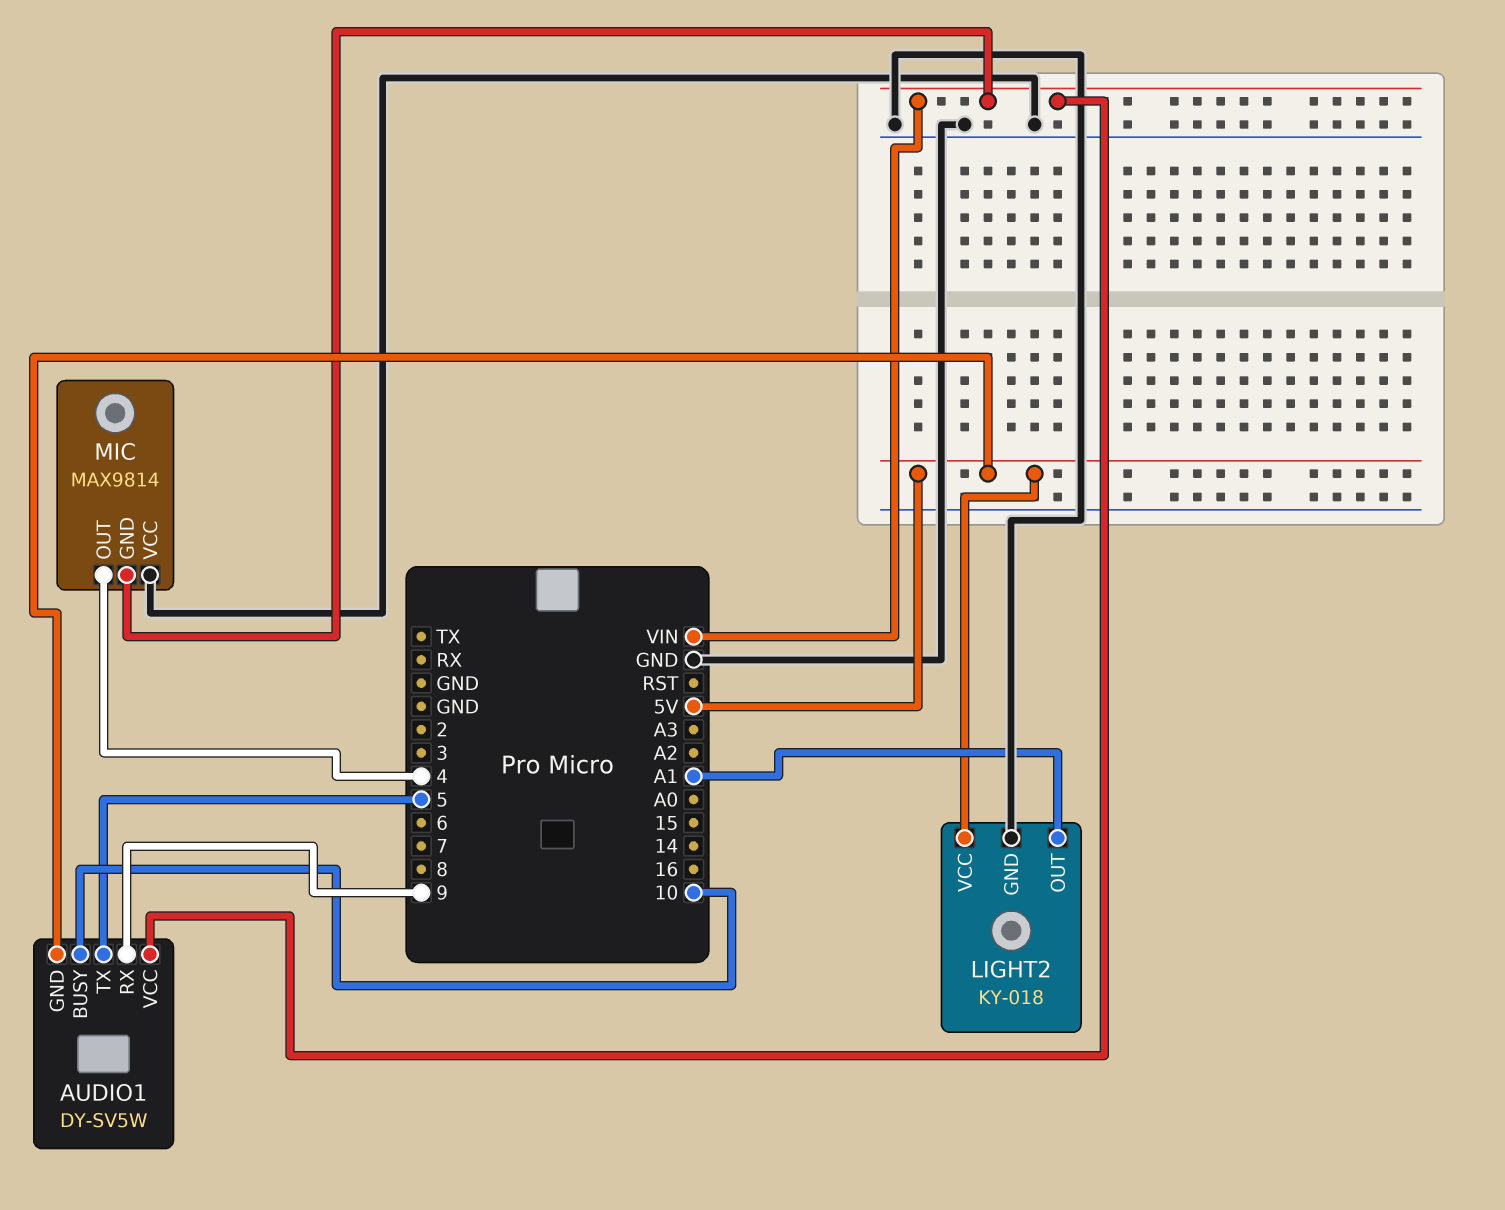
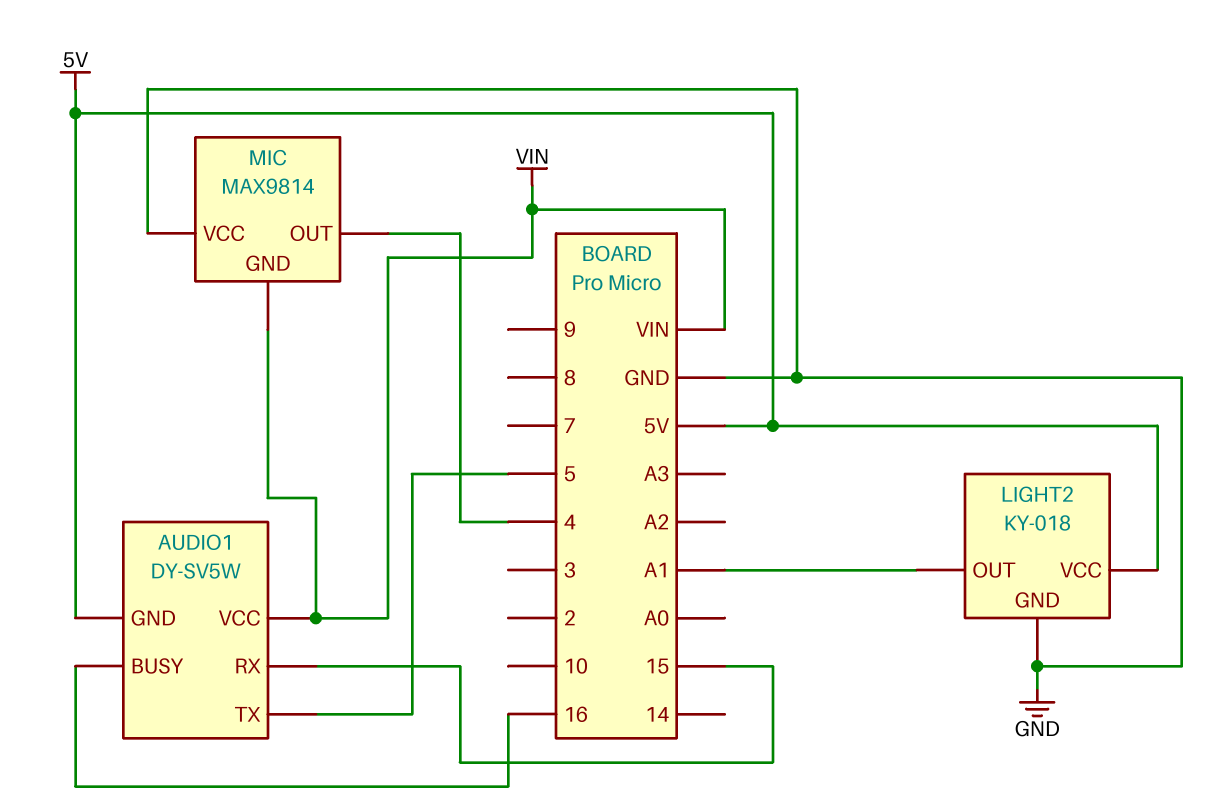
AUDIO1 pin BUSY: 10 -> 16
AUDIO1 pin RX: 9 -> 15

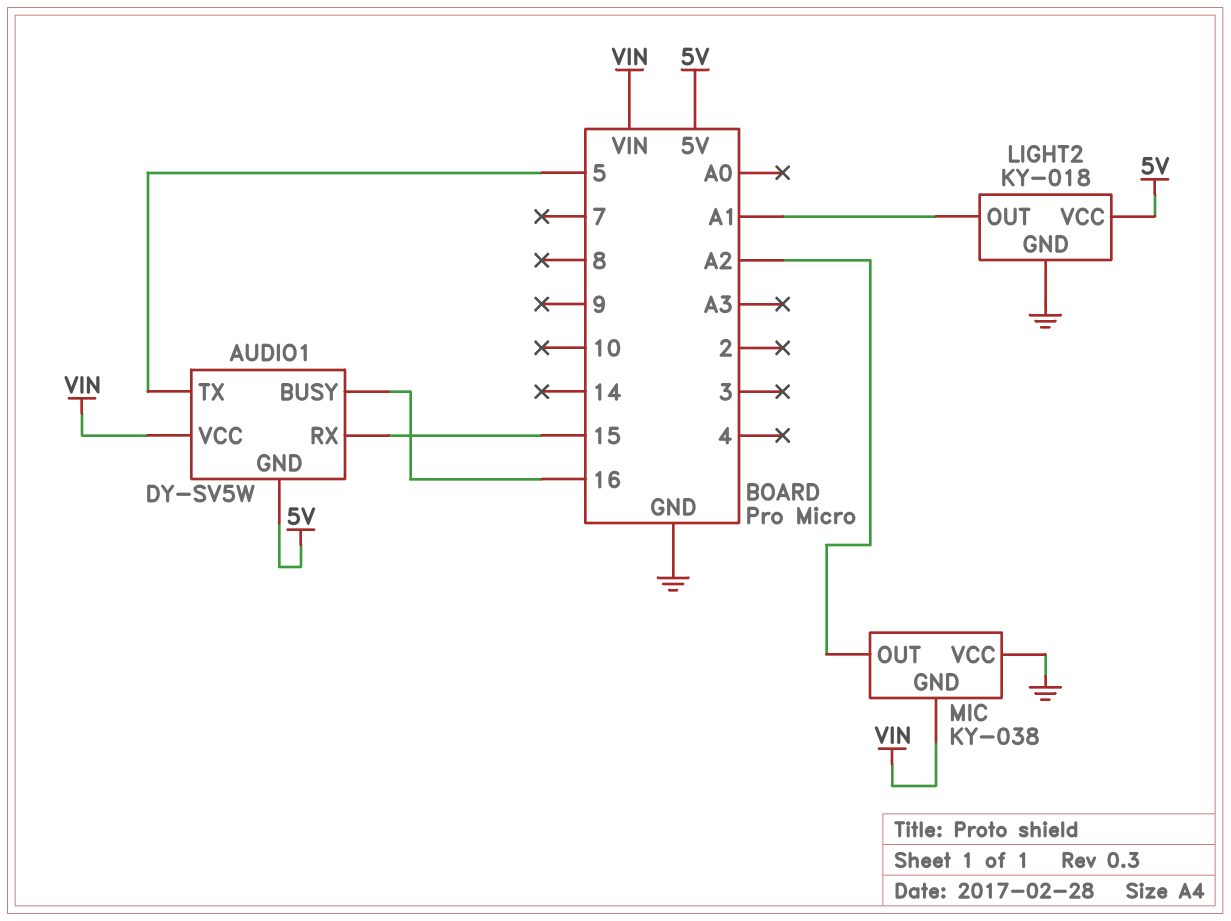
MIC: MAX9814 -> KY-038
MIC pin OUT: 4 -> A2

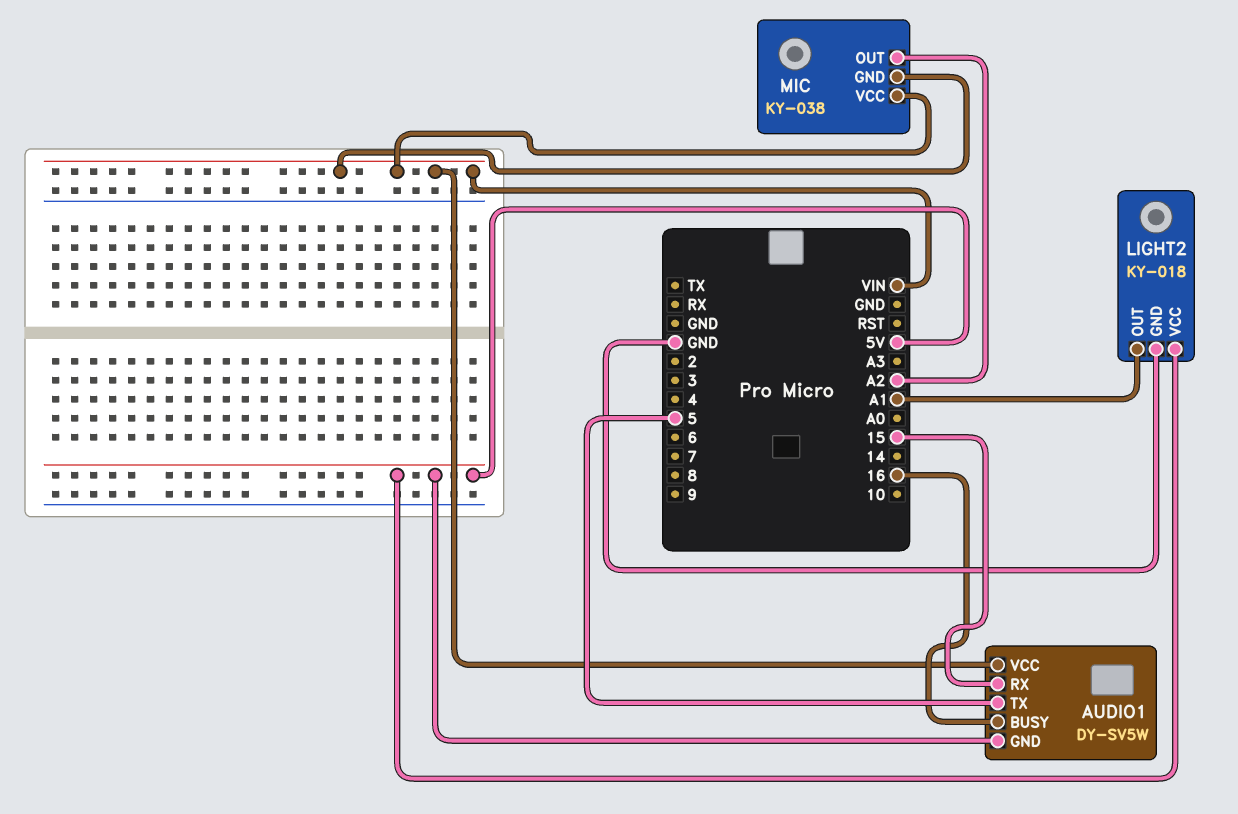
MIC pin VCC: GND -> VIN

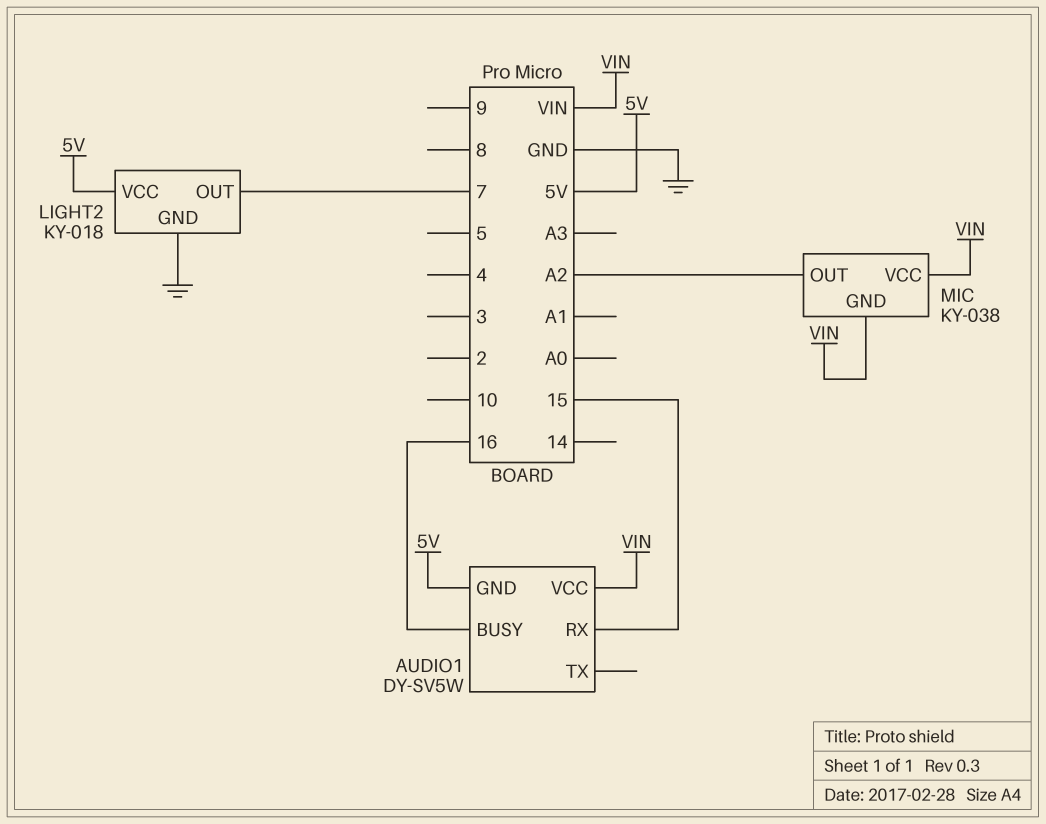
AUDIO1 pin TX: 5 -> none
LIGHT2 pin OUT: A1 -> 7

